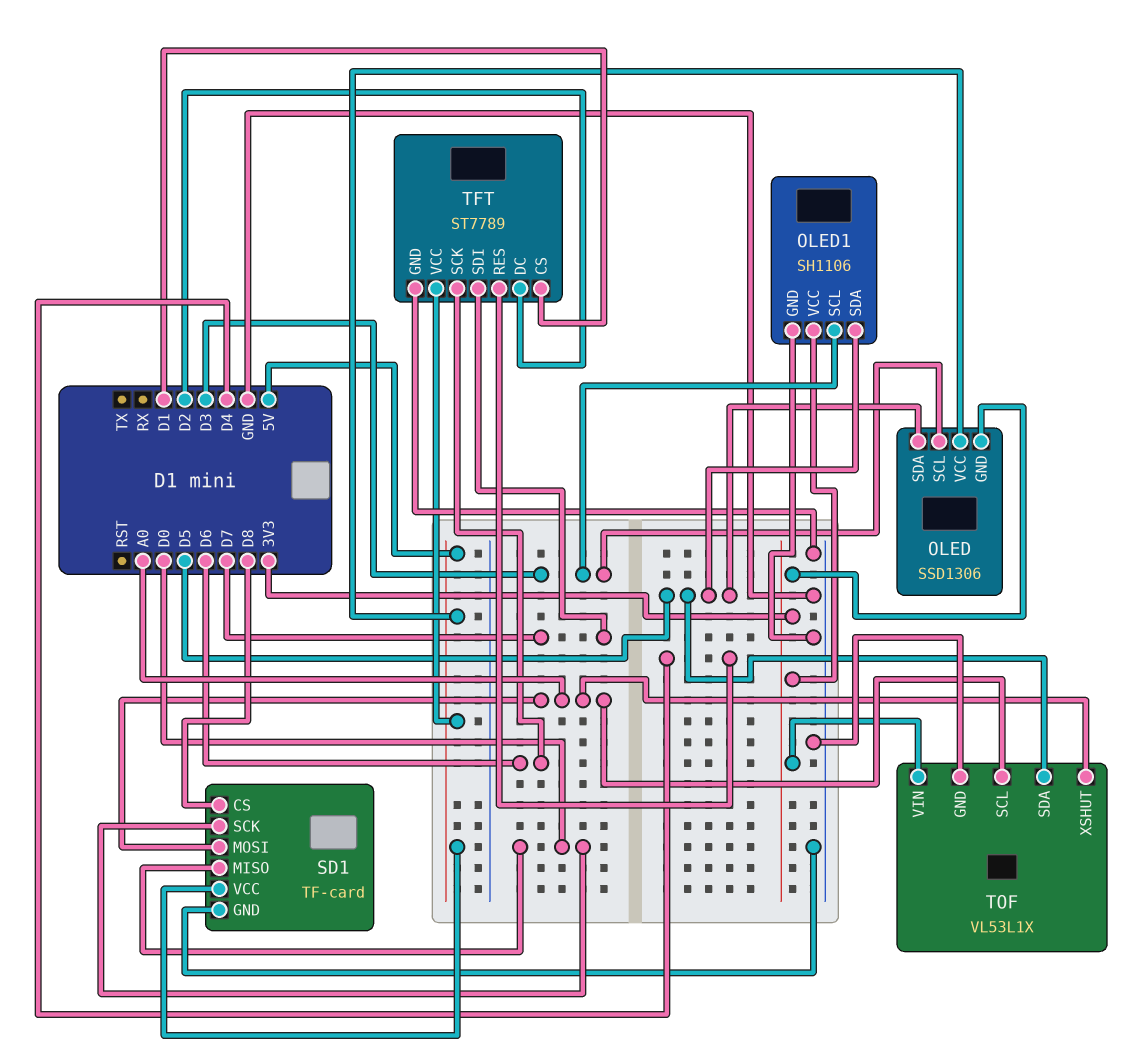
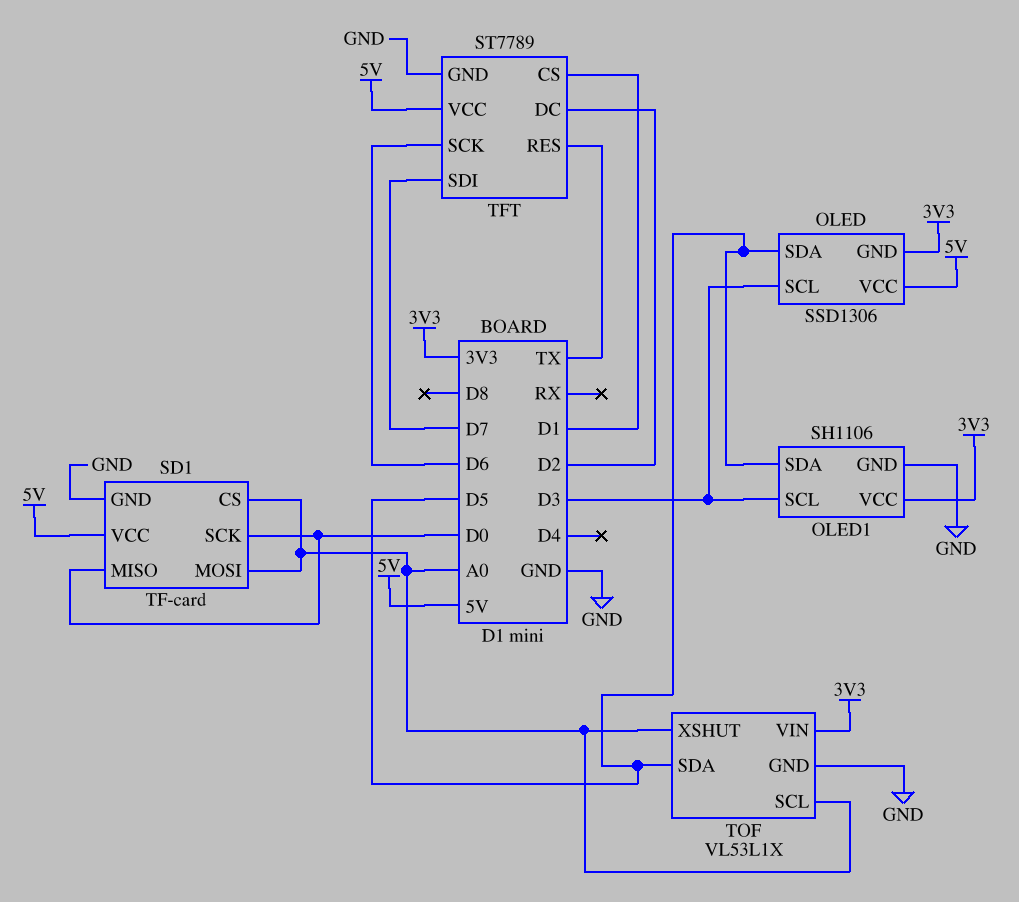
SD1 pin CS: D8 -> A0
TFT pin RES: D4 -> TX

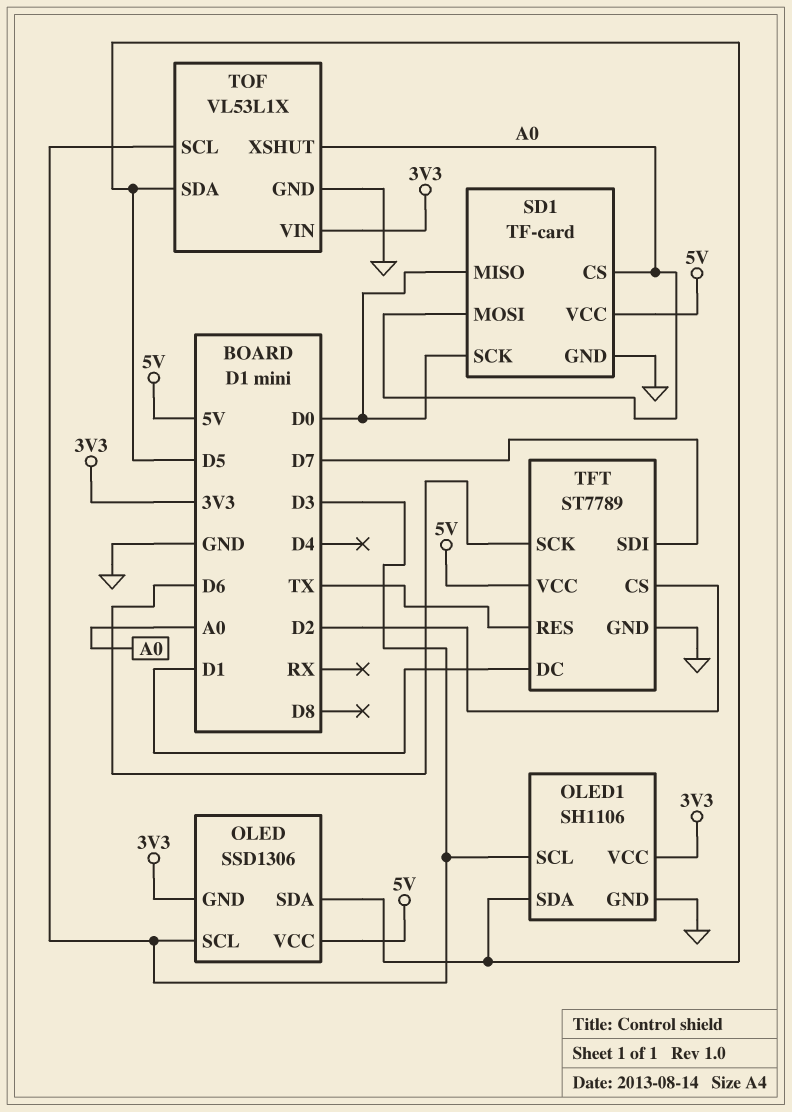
TFT pin CS: D1 -> D2
TFT pin DC: D2 -> D1
TOF pin SCL: A0 -> D3

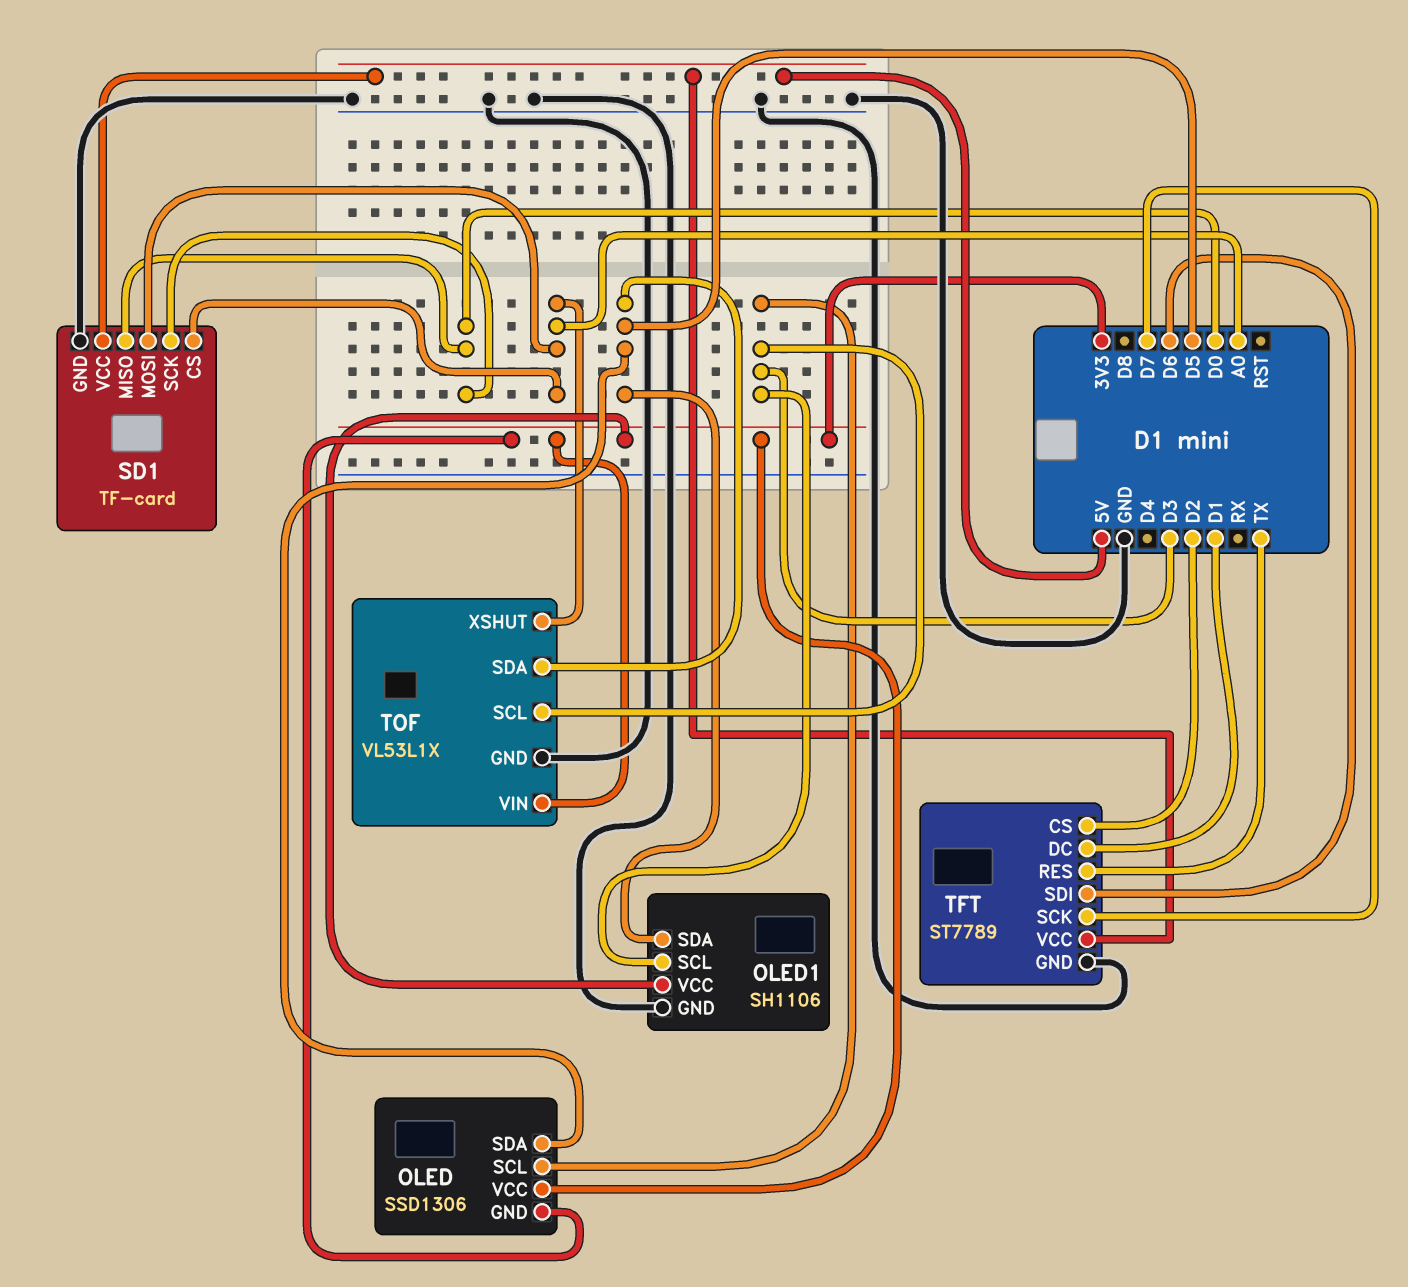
OLED pin VCC: 5V -> 3V3
TFT pin SCK: D6 -> D7
TFT pin SDI: D7 -> D6

